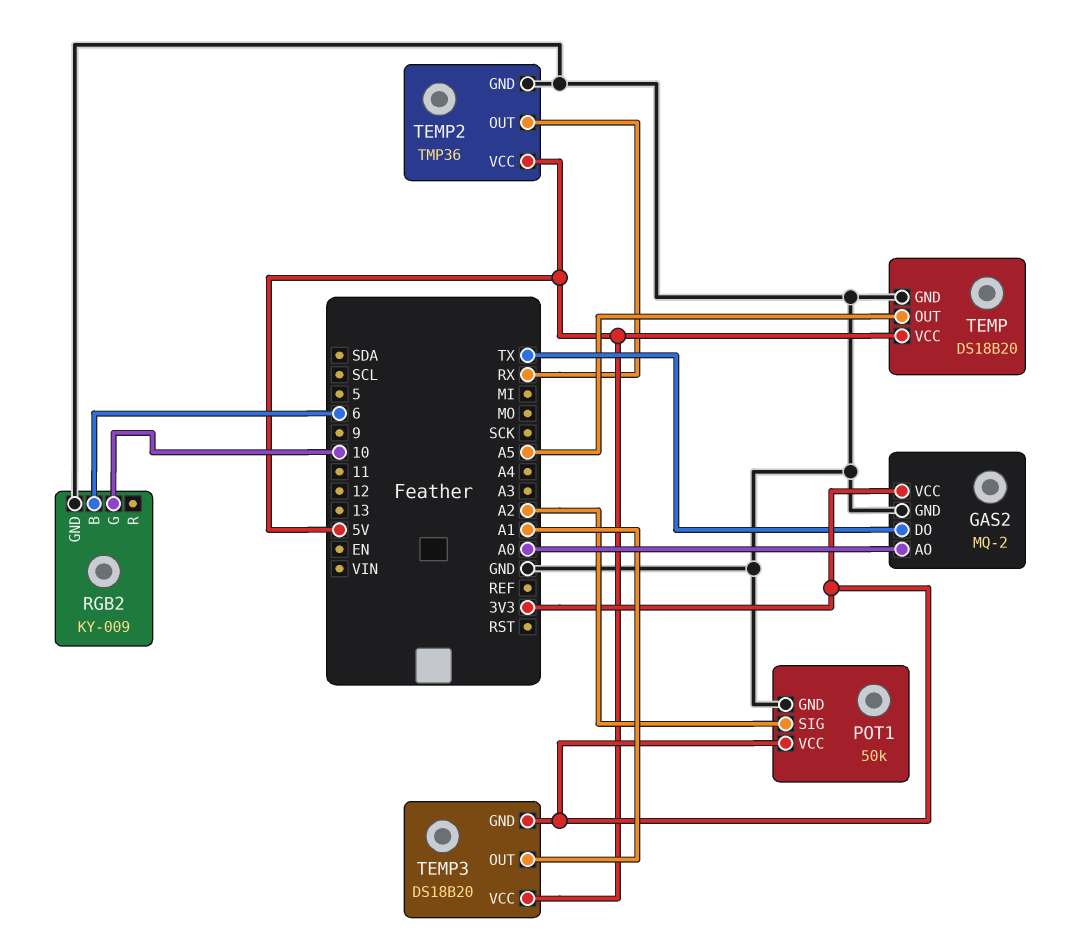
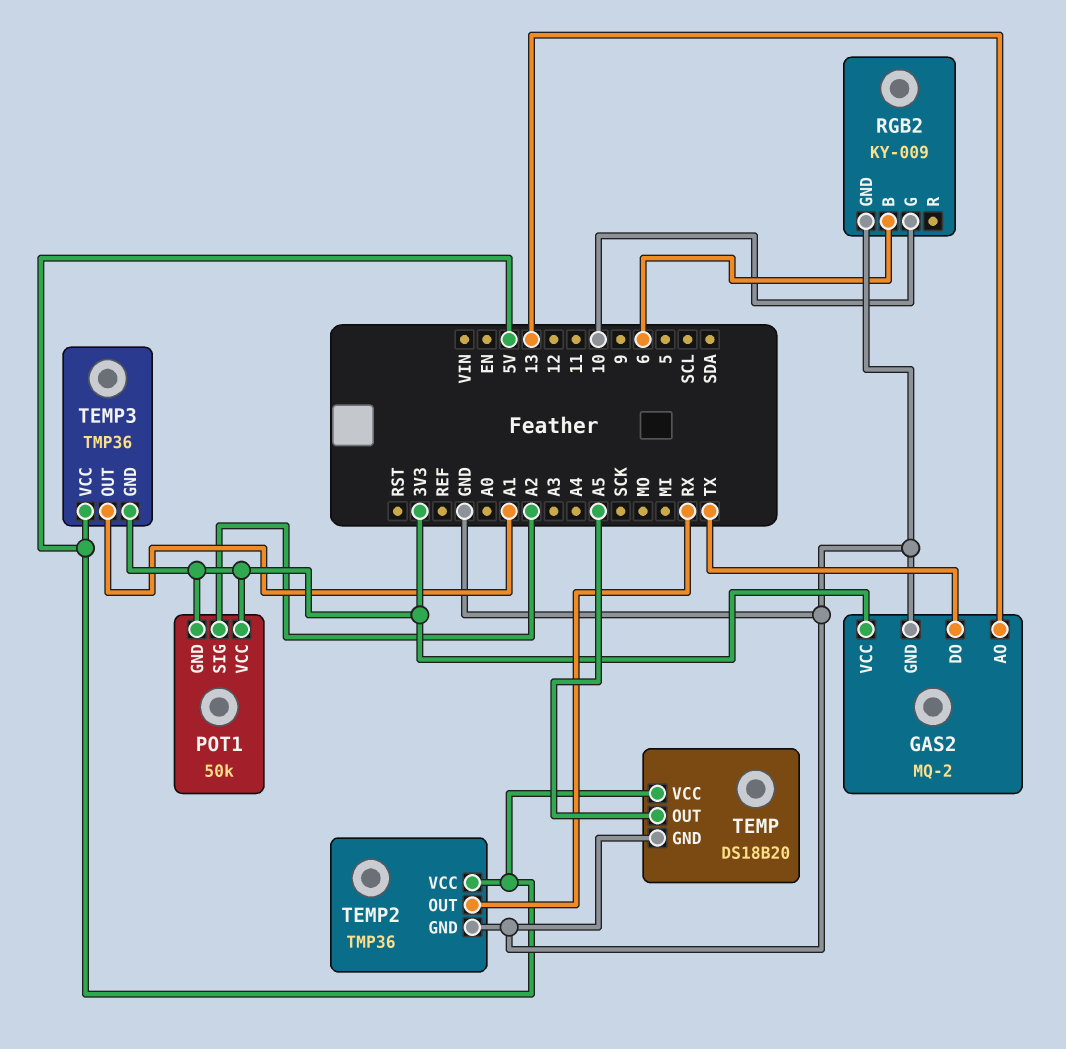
GAS2 pin AO: A0 -> 13
POT1 pin GND: GND -> 3V3
TEMP3: DS18B20 -> TMP36

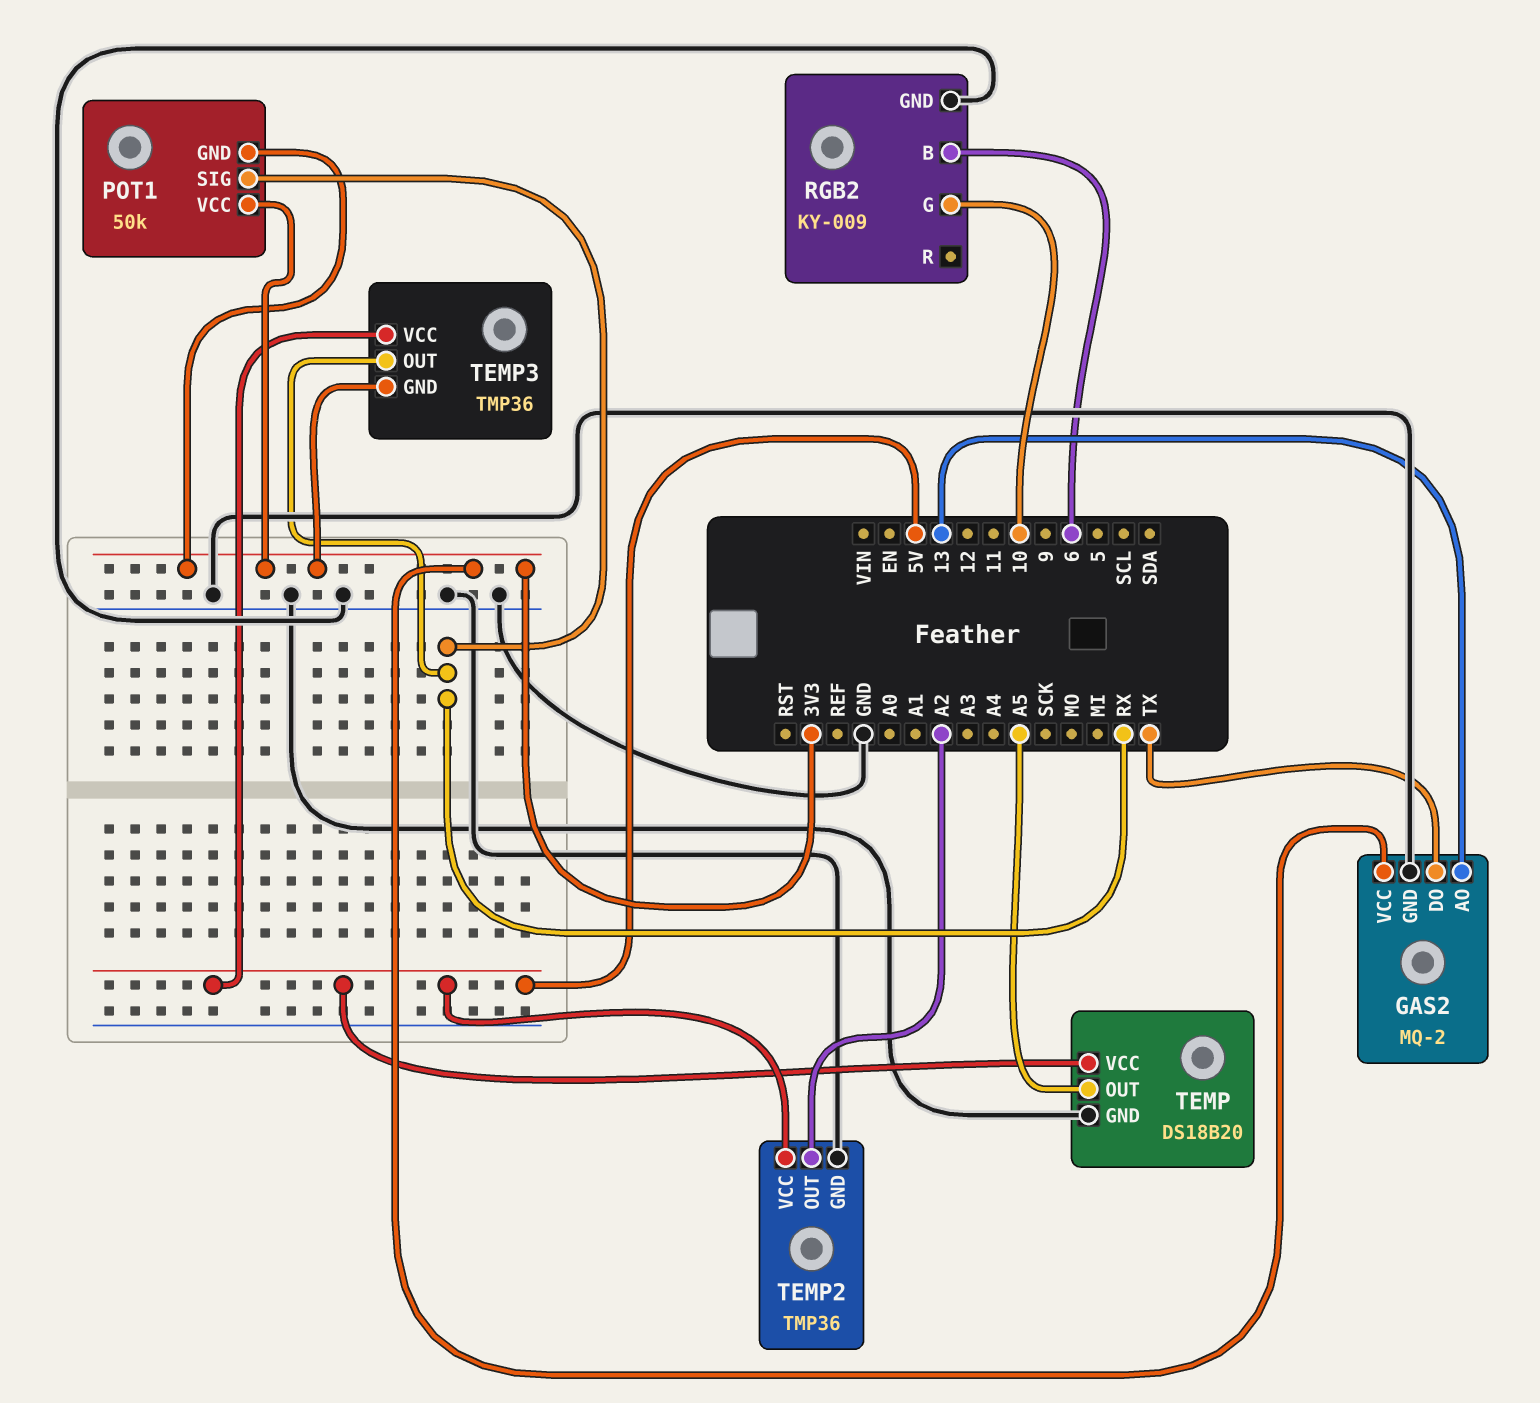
POT1 pin SIG: A2 -> RX
TEMP2 pin OUT: RX -> A2
TEMP3 pin OUT: A1 -> RX

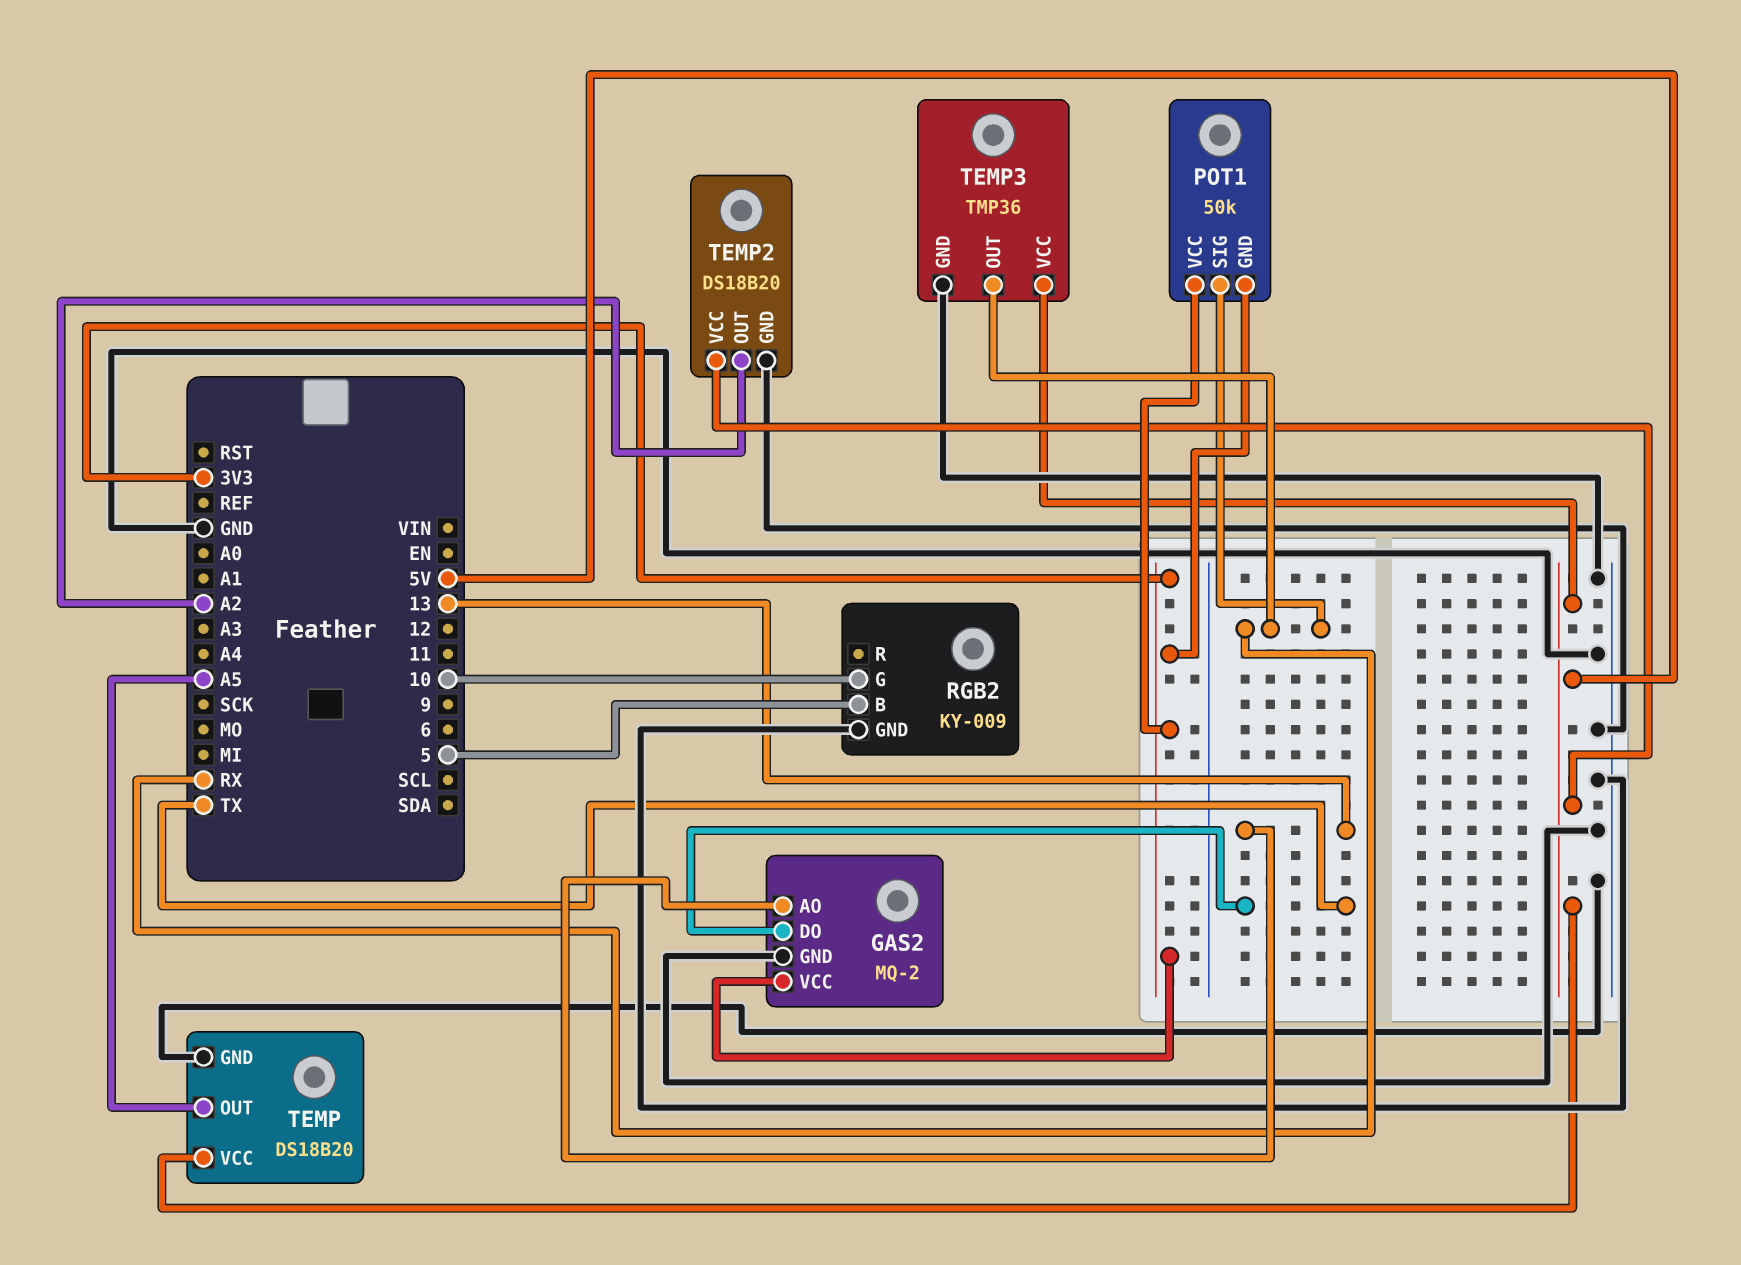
RGB2 pin B: 6 -> 5
TEMP2: TMP36 -> DS18B20
TEMP3 pin GND: 3V3 -> GND

